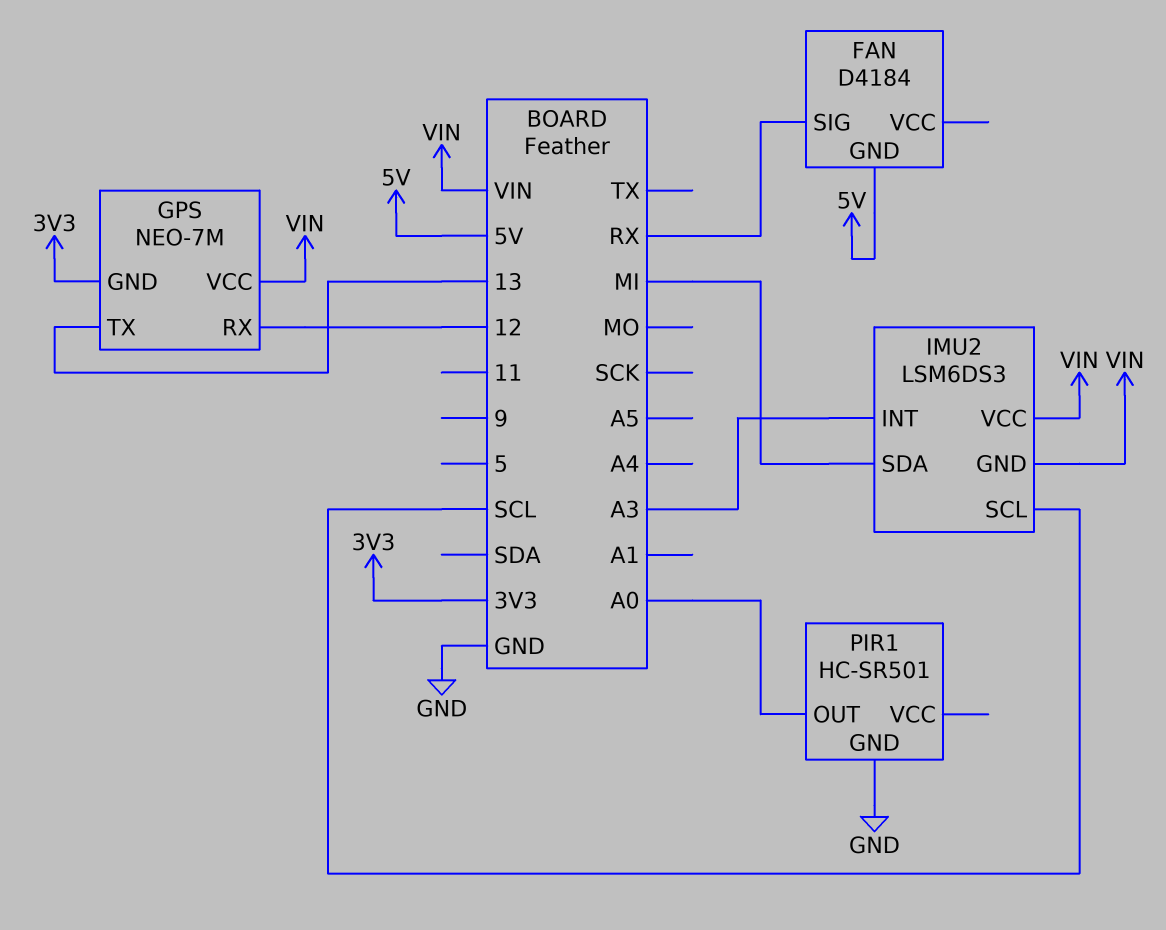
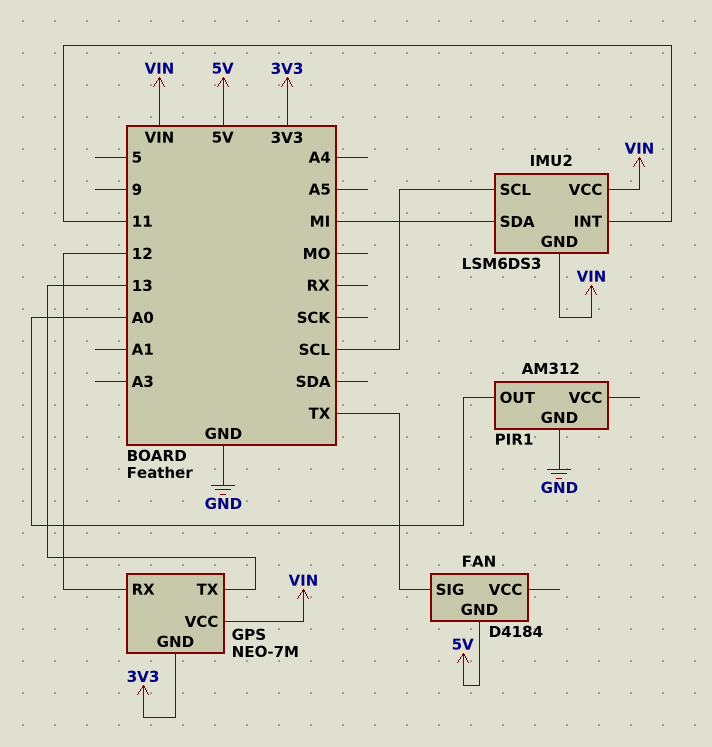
FAN pin SIG: RX -> TX
IMU2 pin INT: A3 -> 11
PIR1: HC-SR501 -> AM312

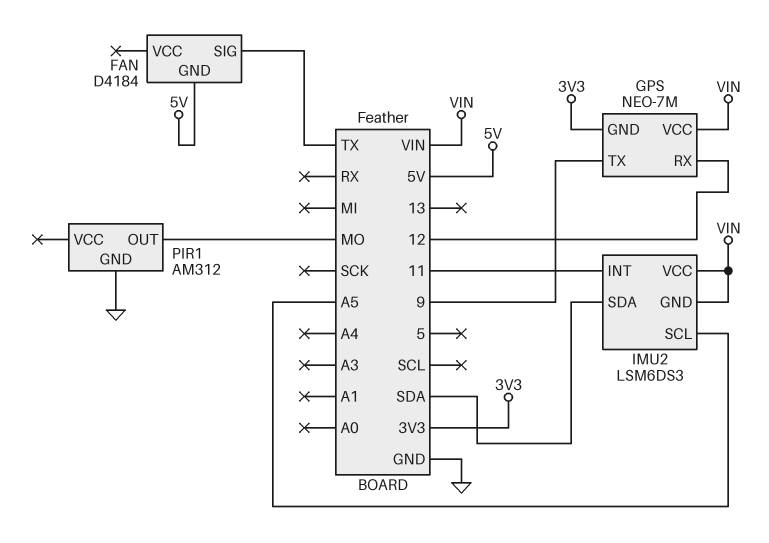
GPS pin TX: 13 -> 9
IMU2 pin SCL: SCL -> A5
IMU2 pin SDA: MI -> SDA
PIR1 pin OUT: A0 -> MO

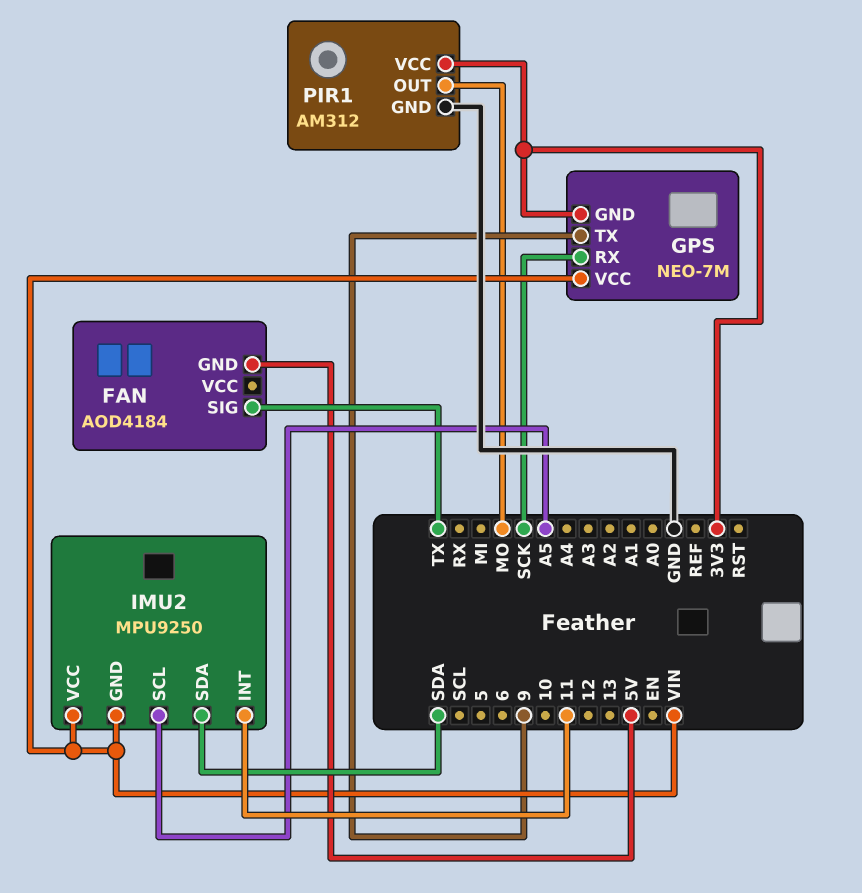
FAN: D4184 -> AOD4184
GPS pin RX: 12 -> SCK
IMU2: LSM6DS3 -> MPU9250
PIR1 pin VCC: none -> 3V3

